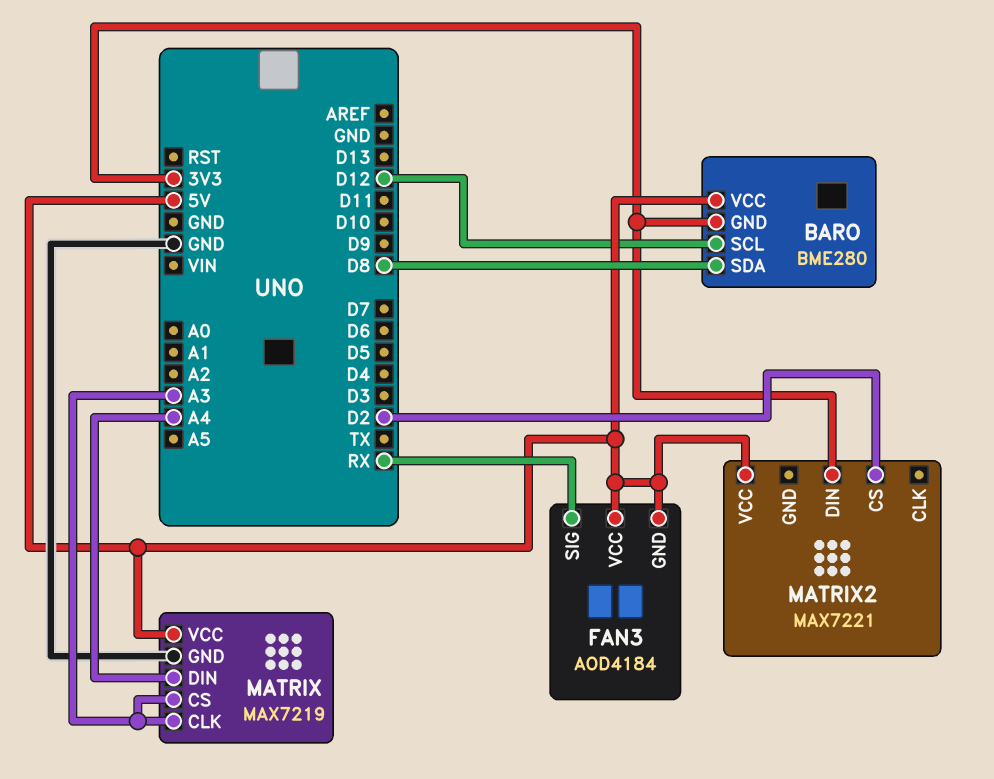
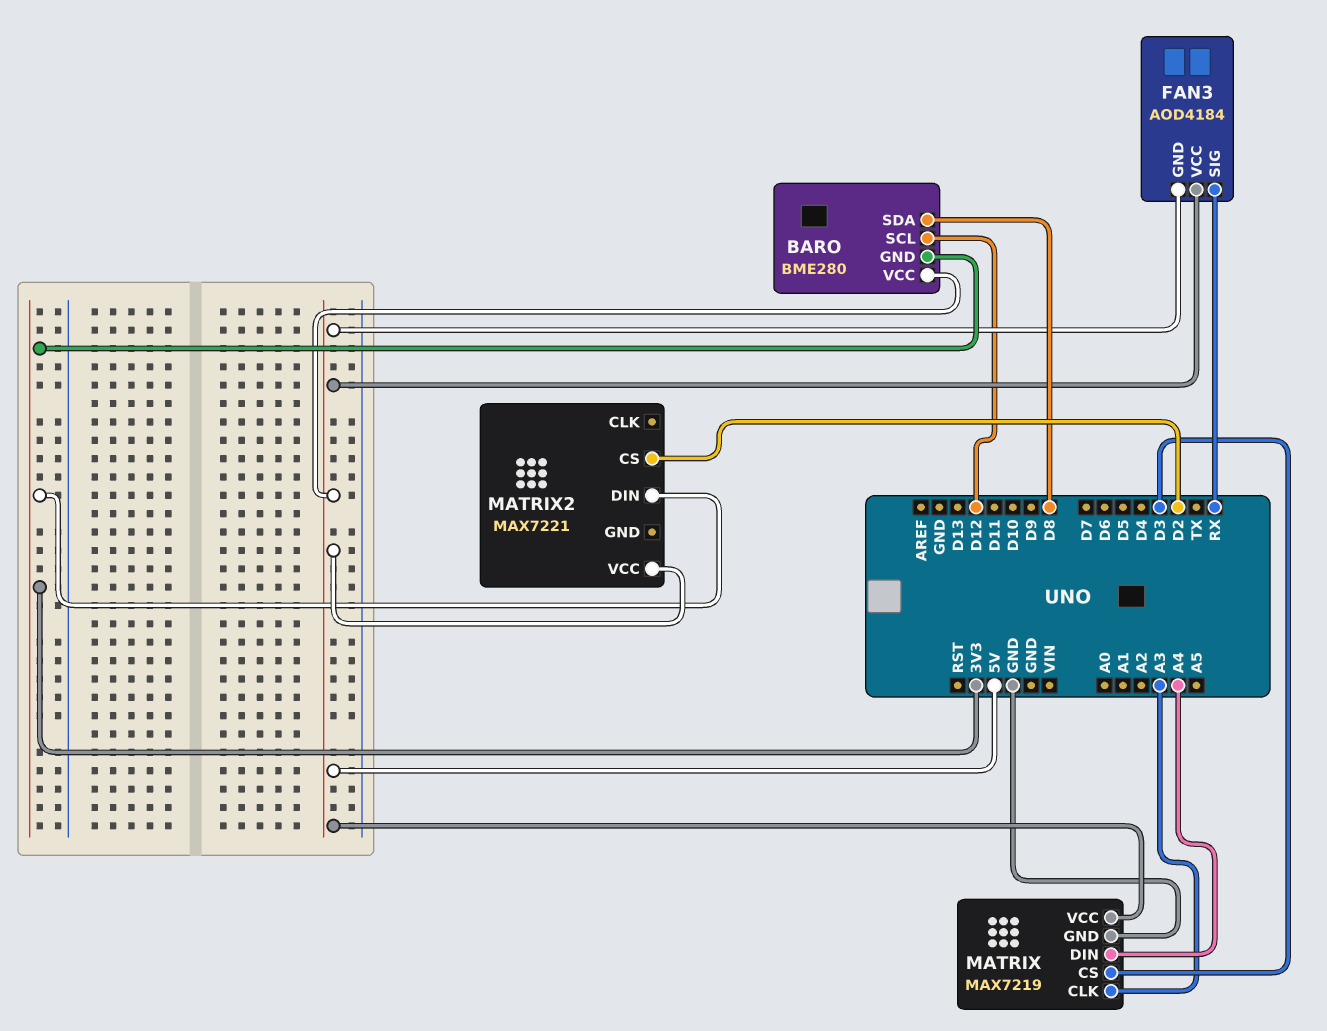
MATRIX pin CS: A3 -> D3

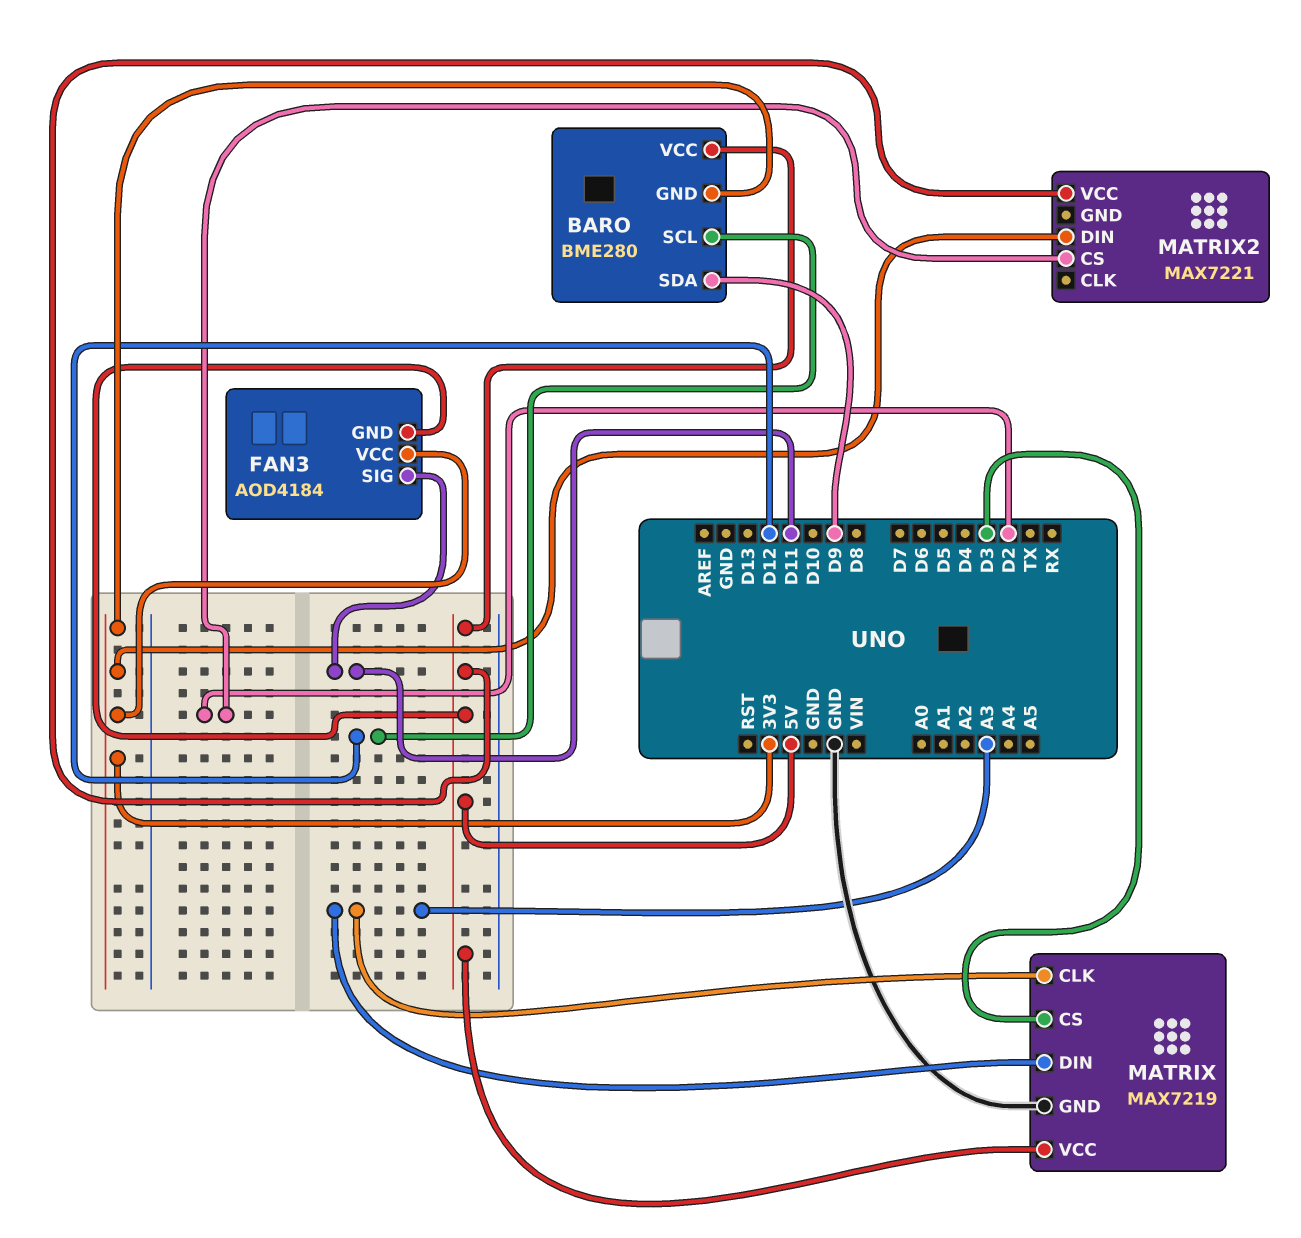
BARO pin SDA: D8 -> D9
FAN3 pin SIG: RX -> D11
FAN3 pin VCC: 5V -> 3V3
MATRIX pin DIN: A4 -> A3

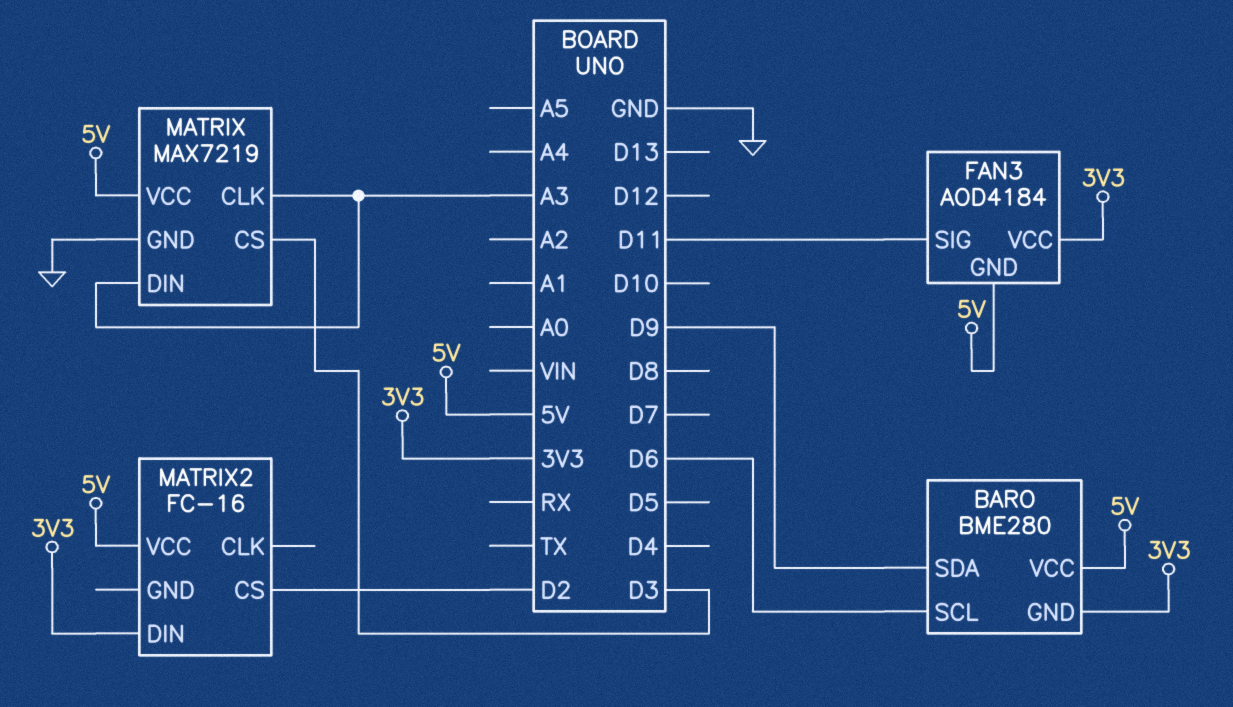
BARO pin SCL: D12 -> D6
MATRIX2: MAX7221 -> FC-16

